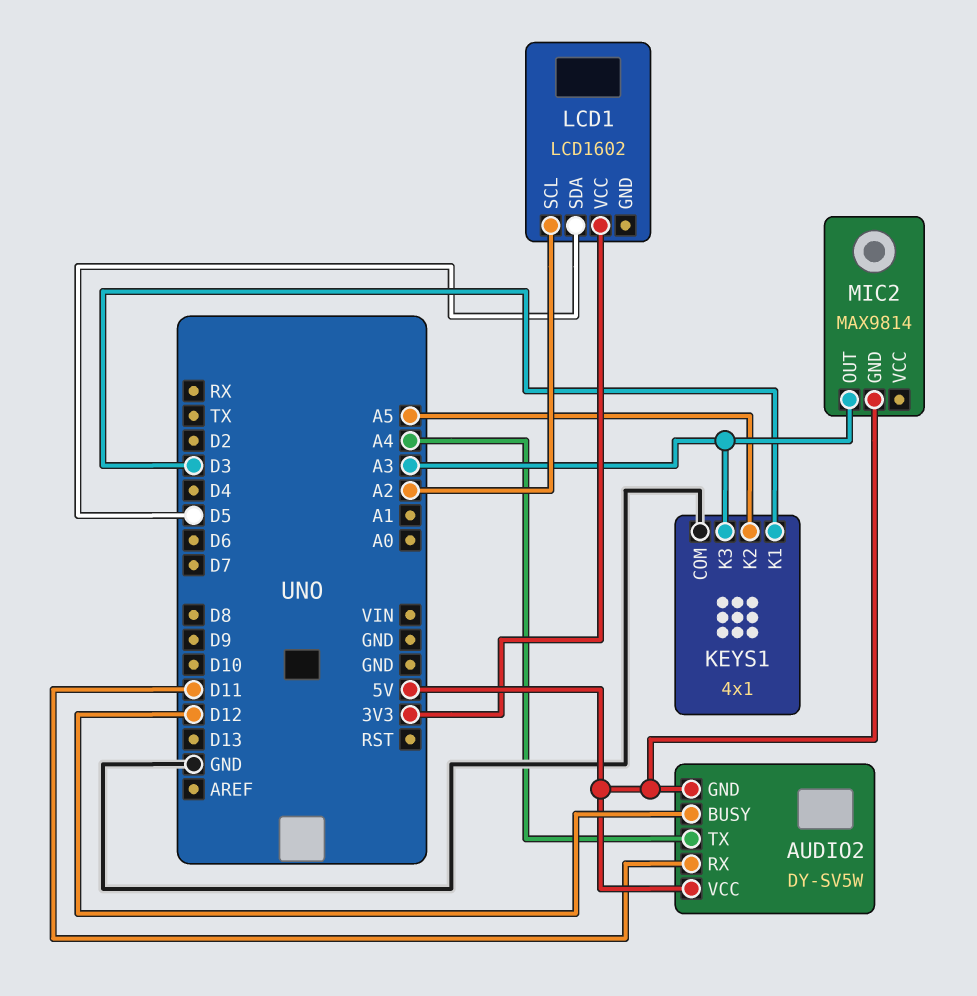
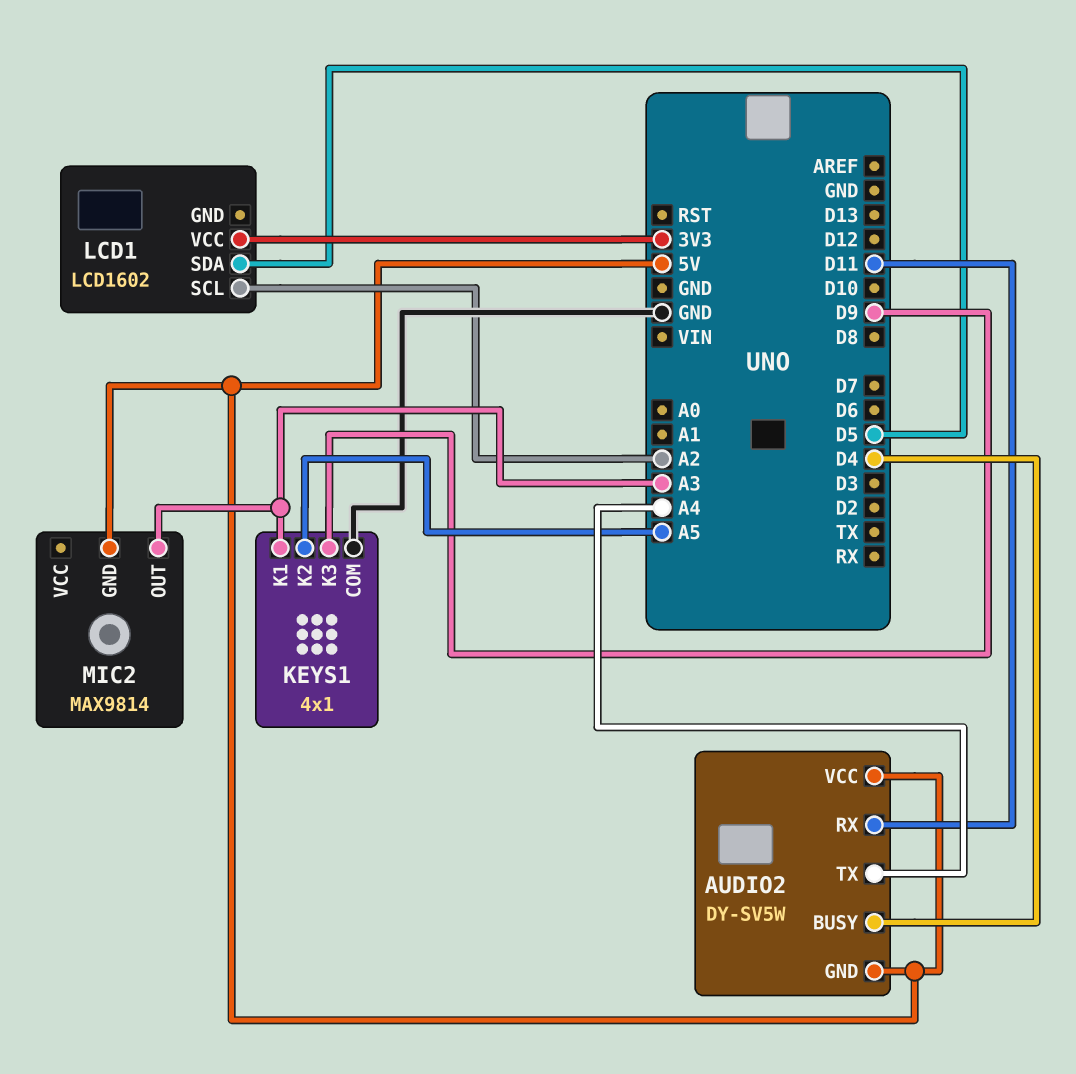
AUDIO2 pin BUSY: D12 -> D4
KEYS1 pin K1: D3 -> A3
KEYS1 pin K3: A3 -> D9

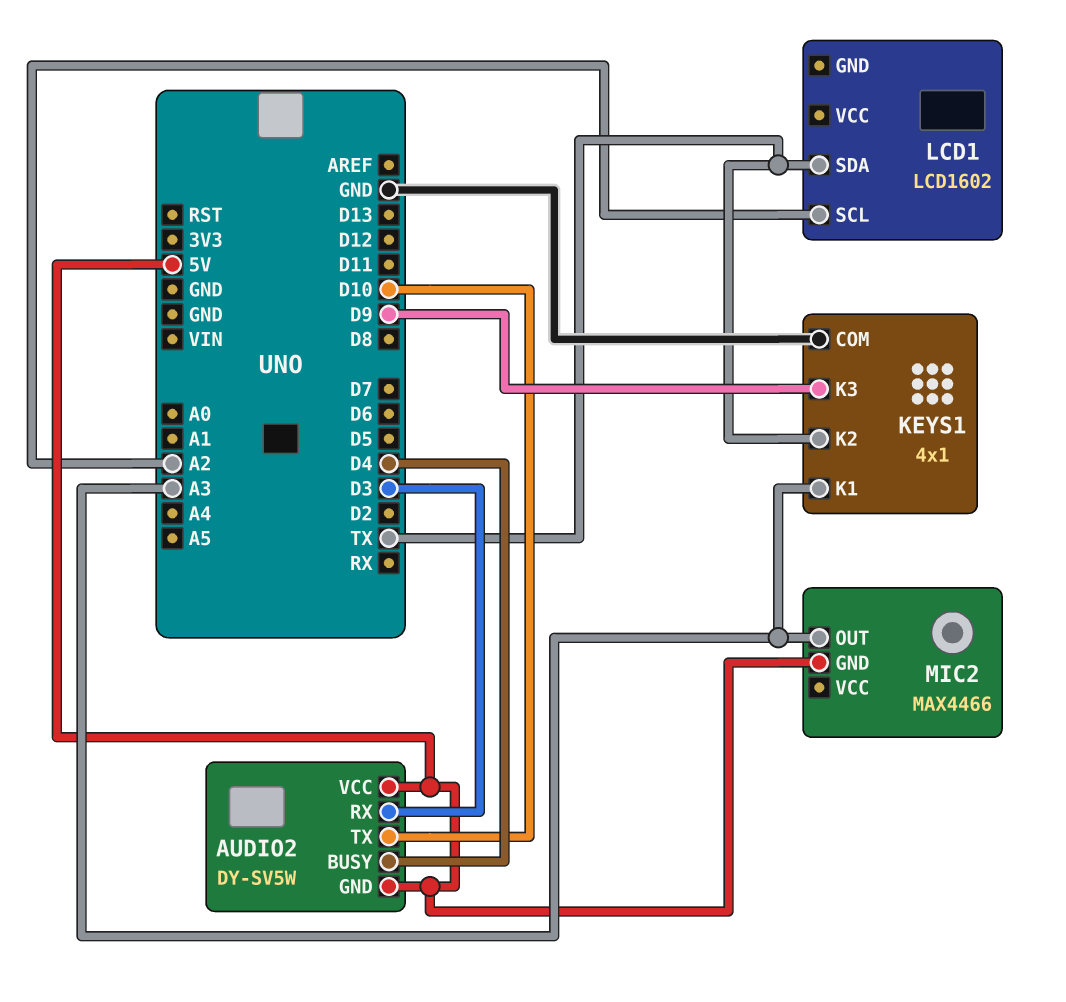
AUDIO2 pin RX: D11 -> D3
AUDIO2 pin TX: A4 -> D10
KEYS1 pin K2: A5 -> TX
LCD1 pin SDA: D5 -> TX
LCD1 pin VCC: 3V3 -> none
MIC2: MAX9814 -> MAX4466

